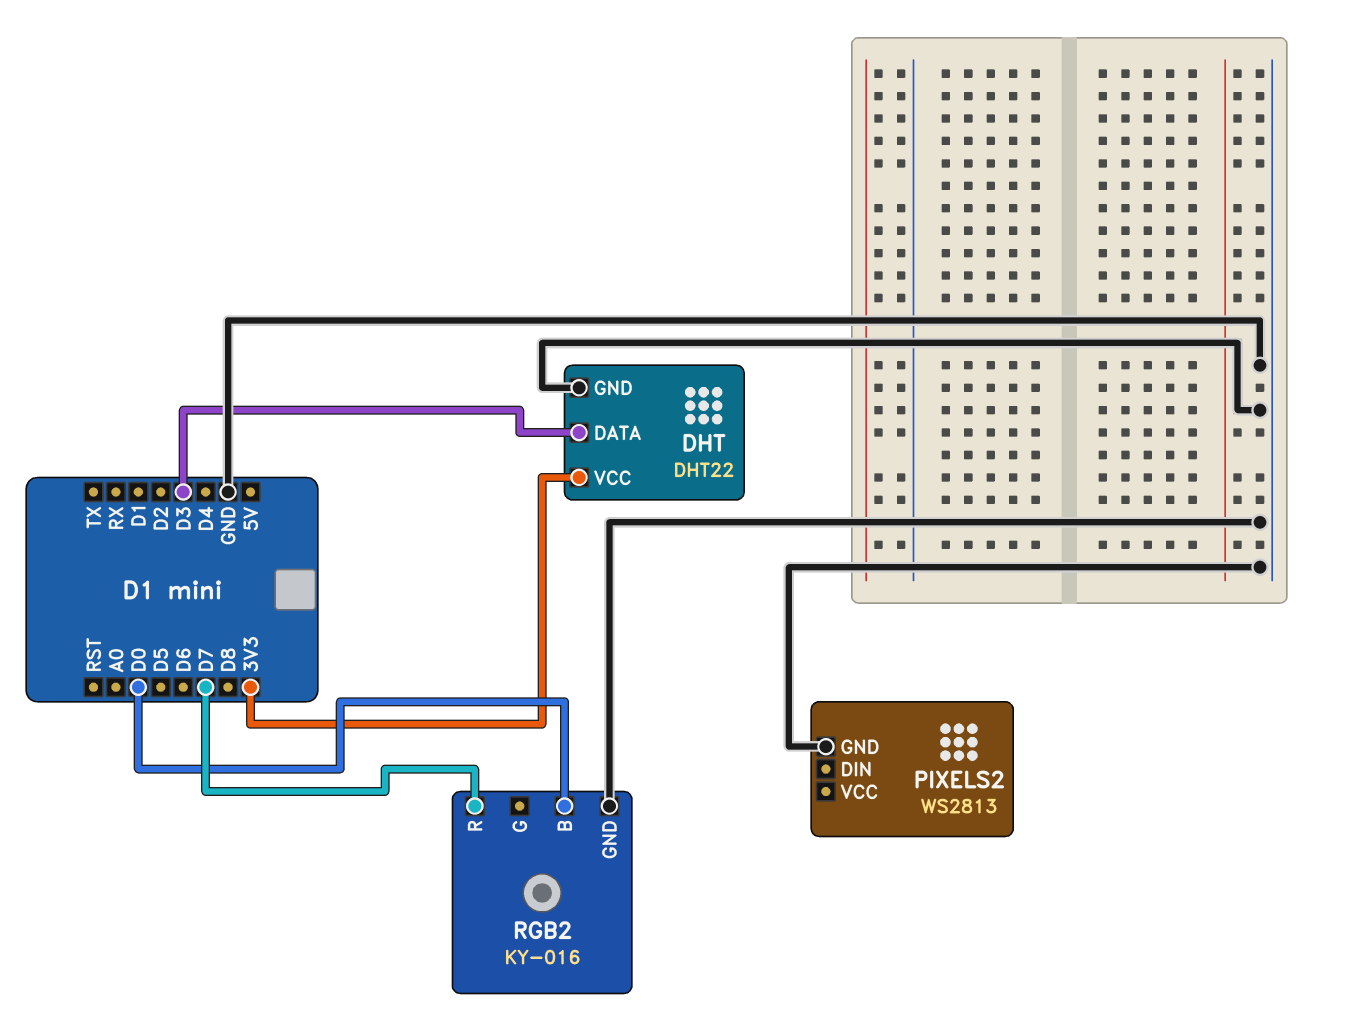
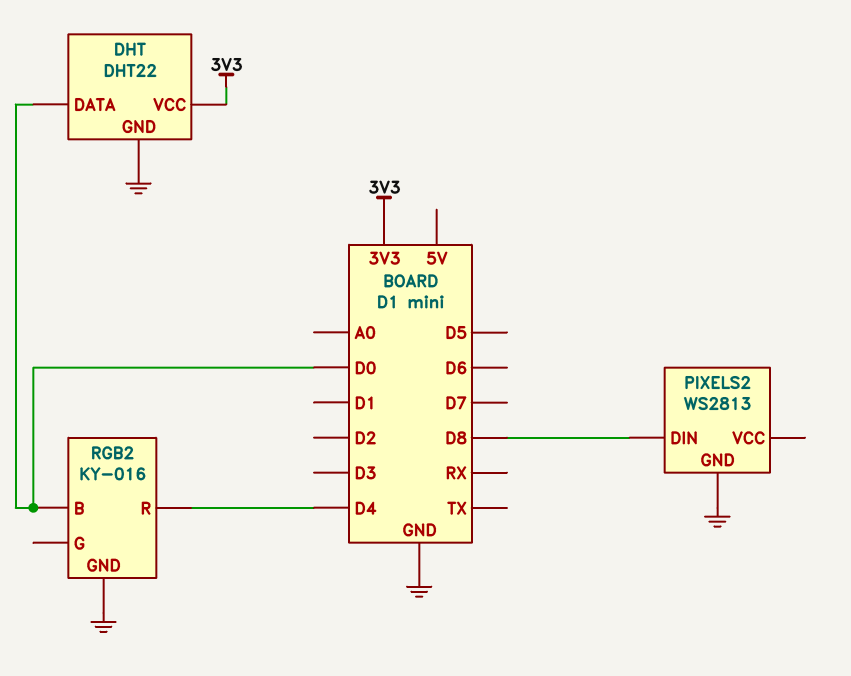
DHT pin DATA: D3 -> D0
PIXELS2 pin DIN: none -> D8
RGB2 pin R: D7 -> D4

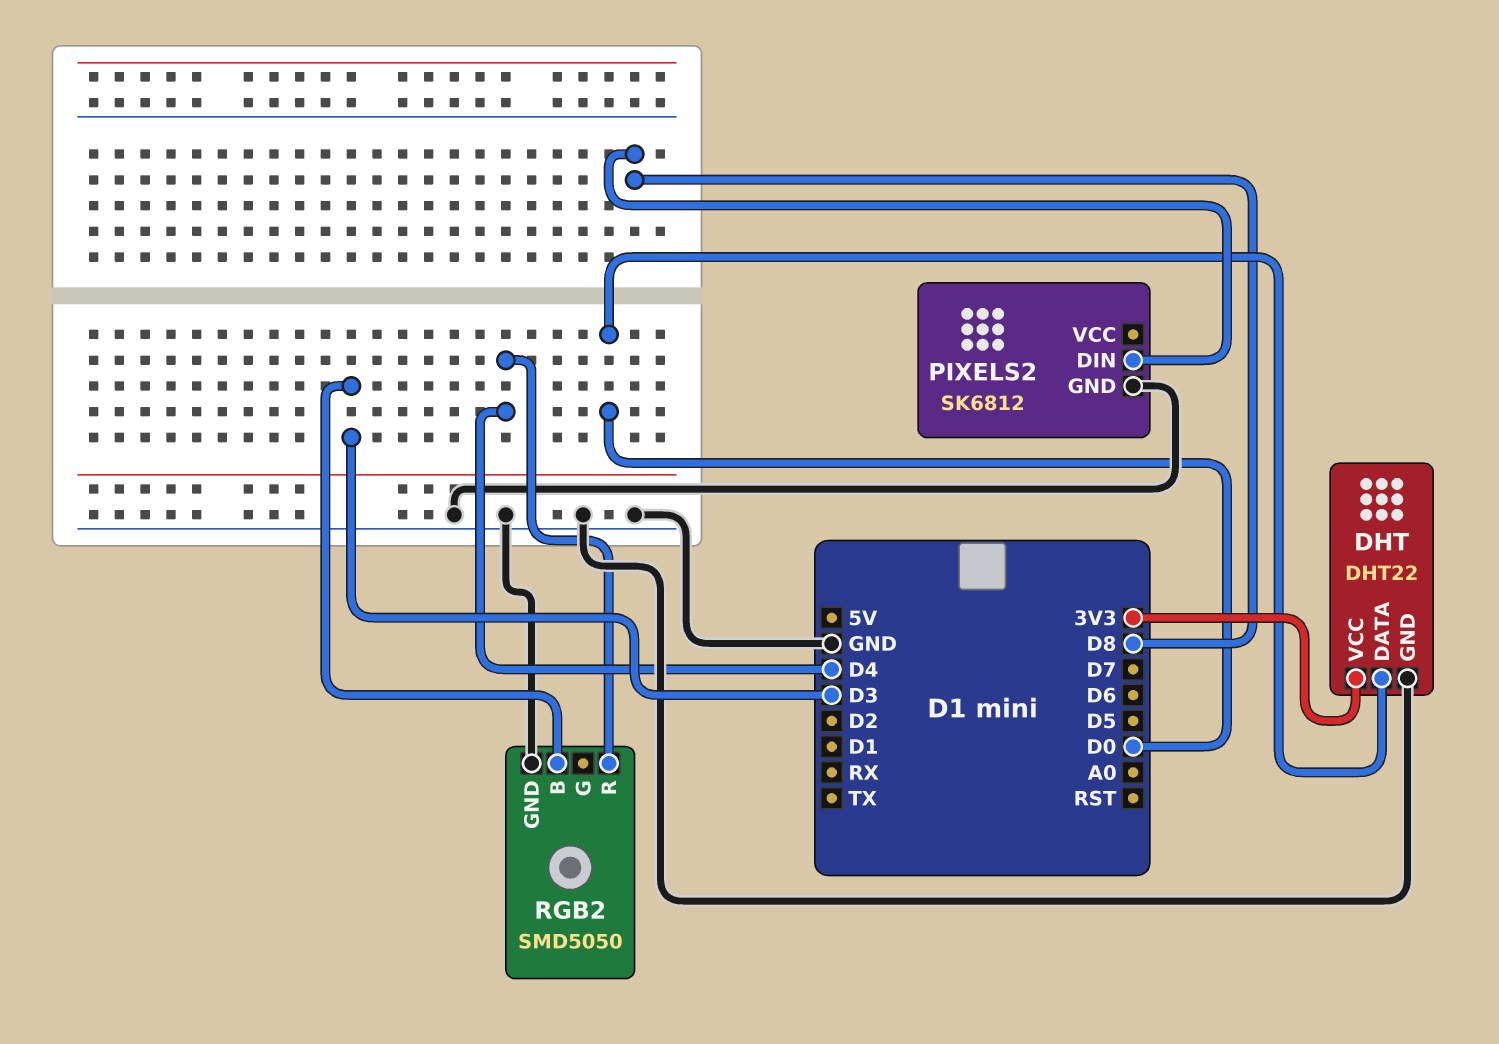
PIXELS2: WS2813 -> SK6812
RGB2: KY-016 -> SMD5050
RGB2 pin B: D0 -> D3

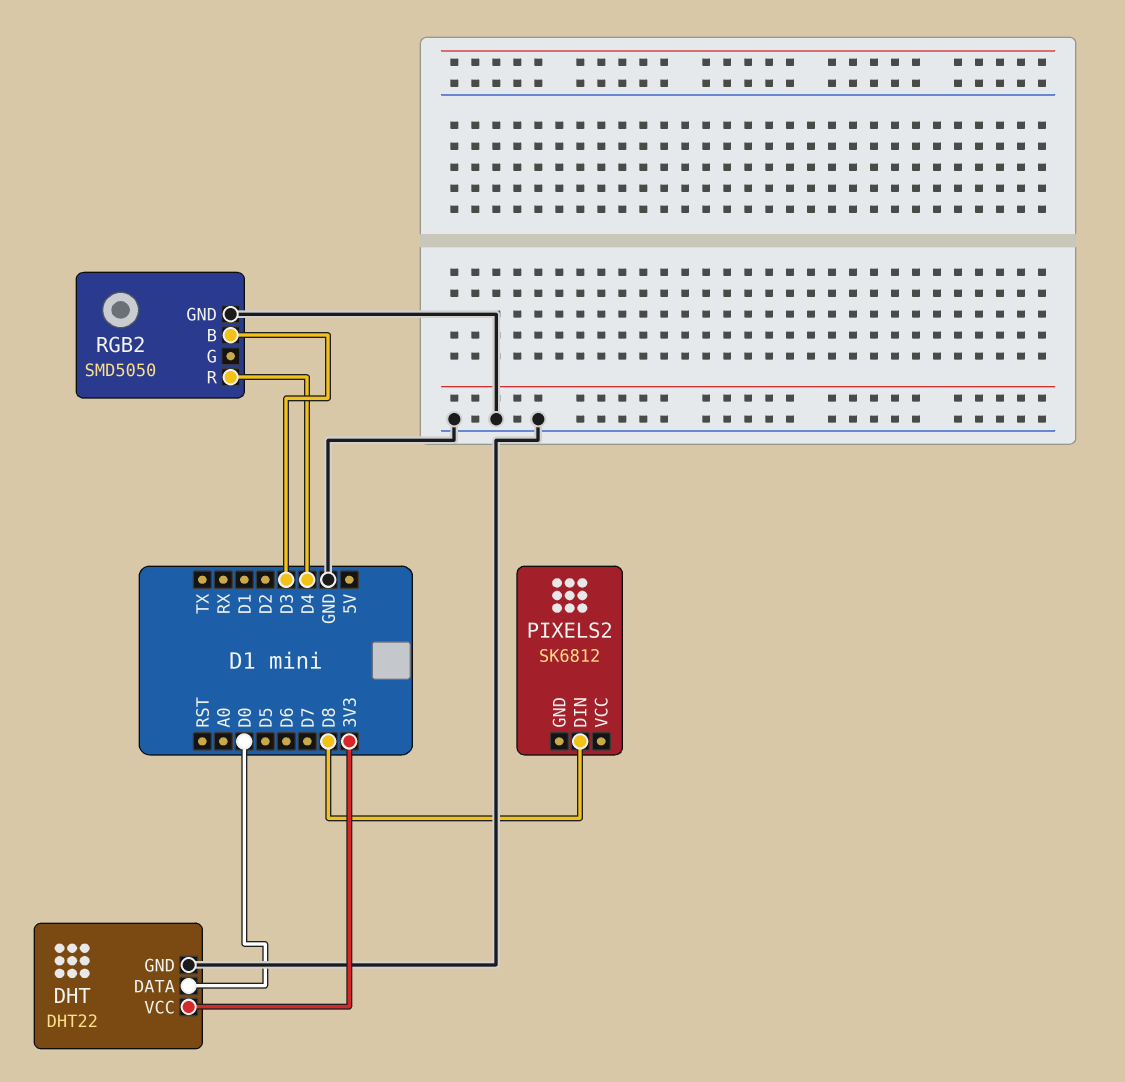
PIXELS2 pin GND: GND -> none

